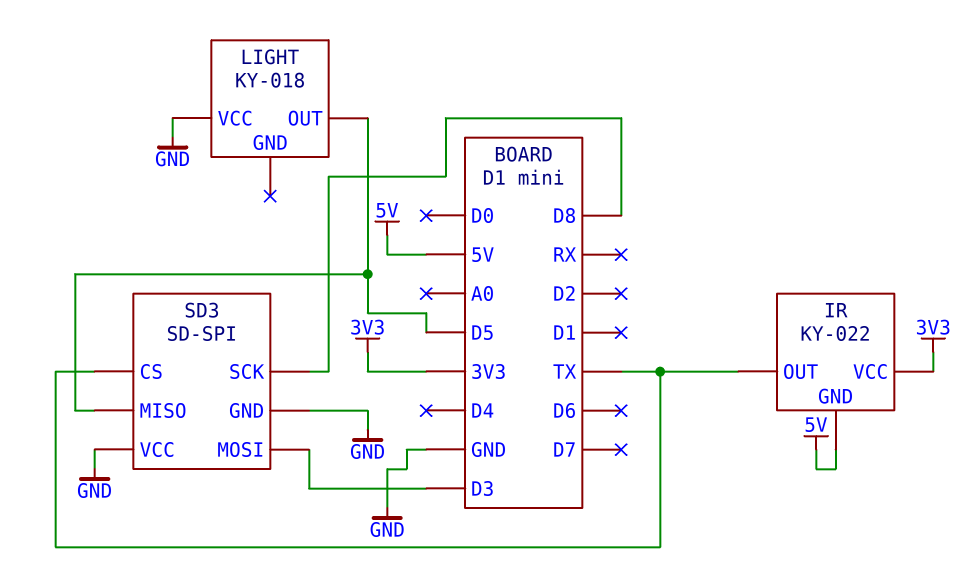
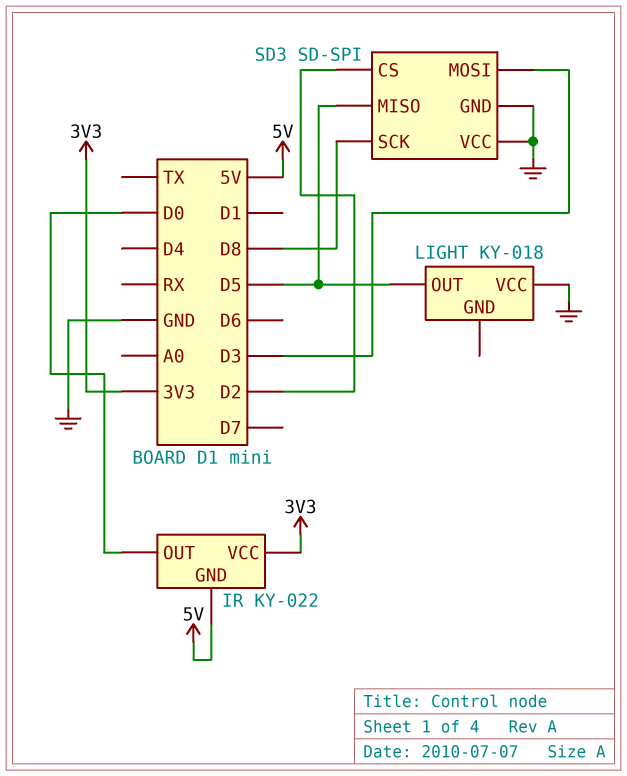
IR pin OUT: TX -> D0
SD3 pin CS: TX -> D2

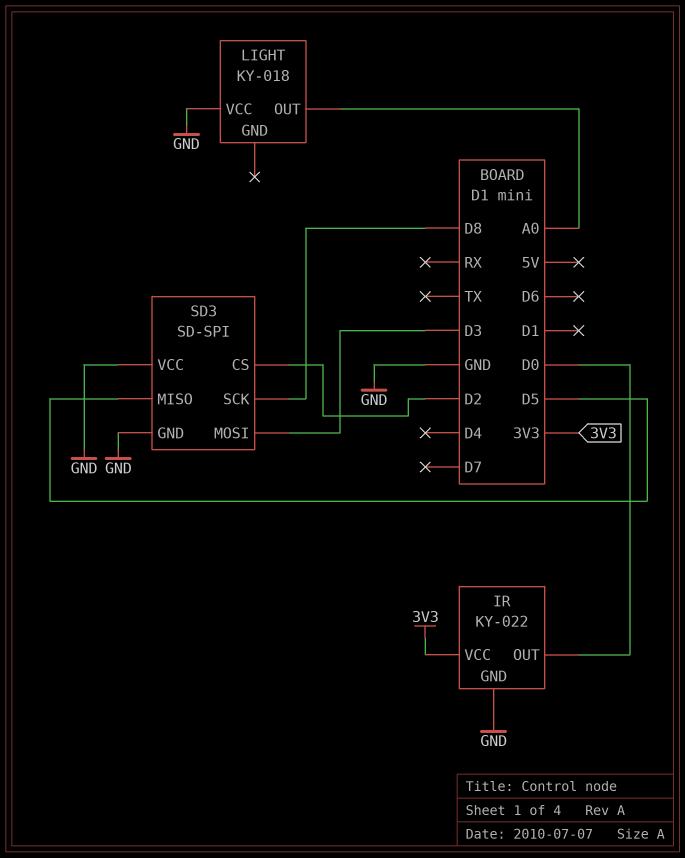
IR pin GND: 5V -> GND
LIGHT pin OUT: D5 -> A0

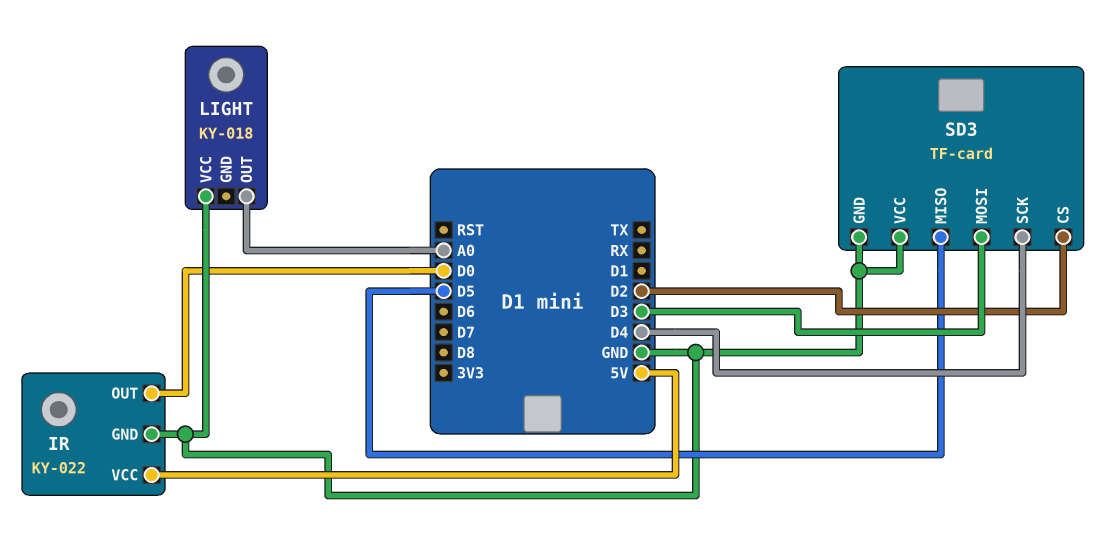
IR pin VCC: 3V3 -> 5V
SD3: SD-SPI -> TF-card
SD3 pin SCK: D8 -> D4

